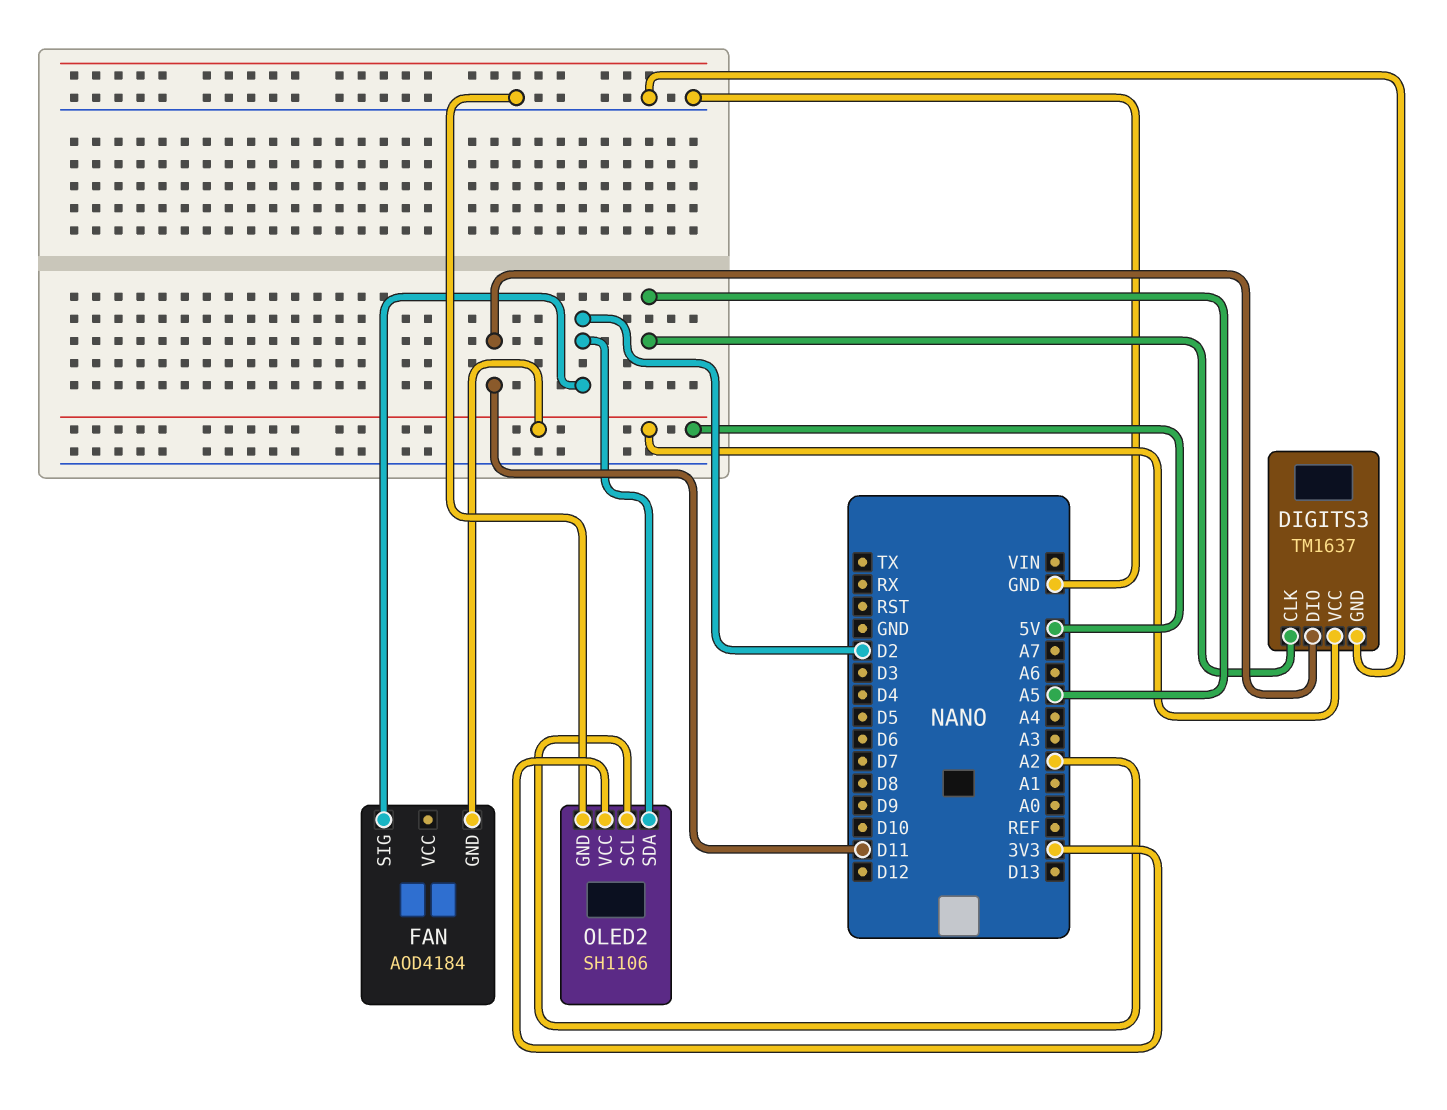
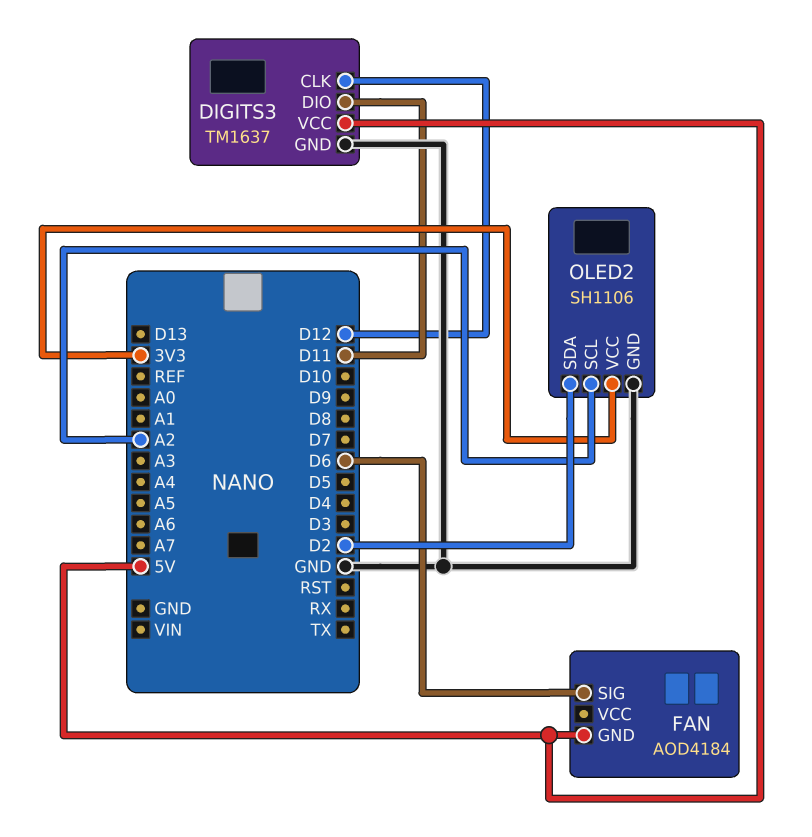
DIGITS3 pin CLK: A5 -> D12
FAN pin SIG: D2 -> D6

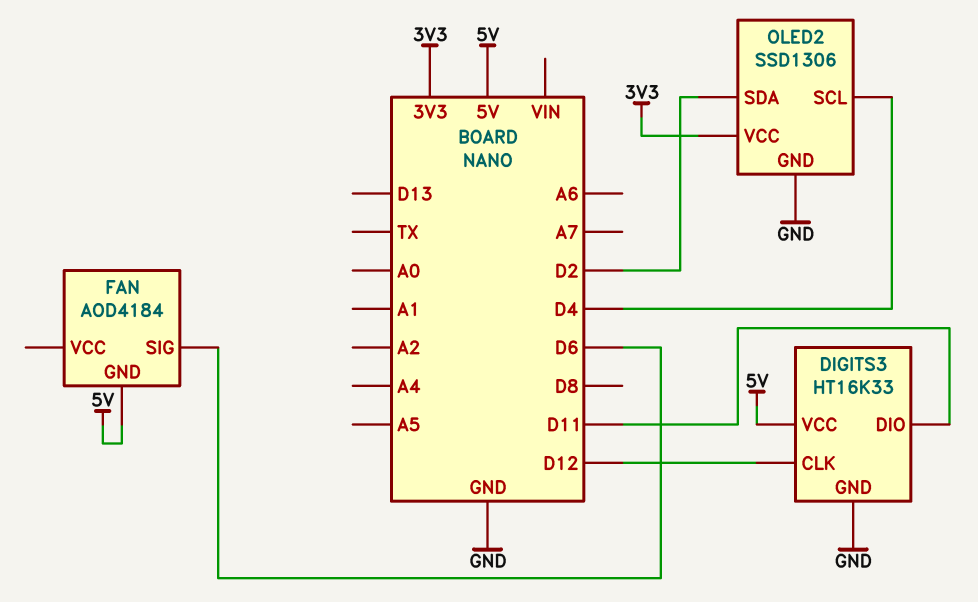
DIGITS3: TM1637 -> HT16K33
OLED2: SH1106 -> SSD1306
OLED2 pin SCL: A2 -> D4

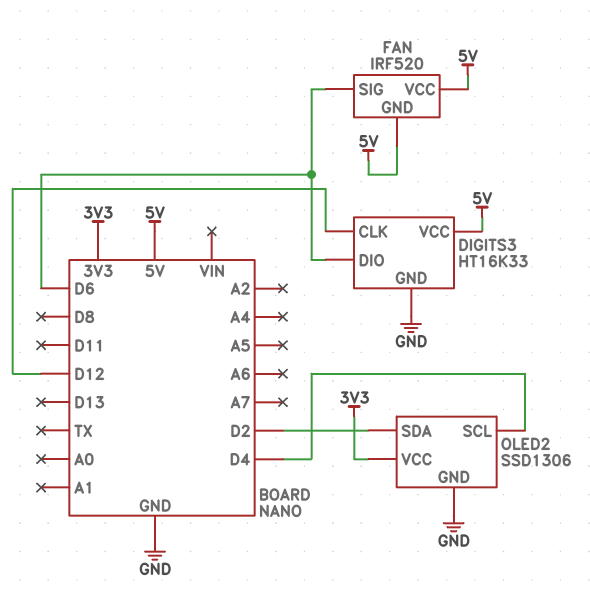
DIGITS3 pin DIO: D11 -> D6
FAN: AOD4184 -> IRF520
FAN pin VCC: none -> 5V

